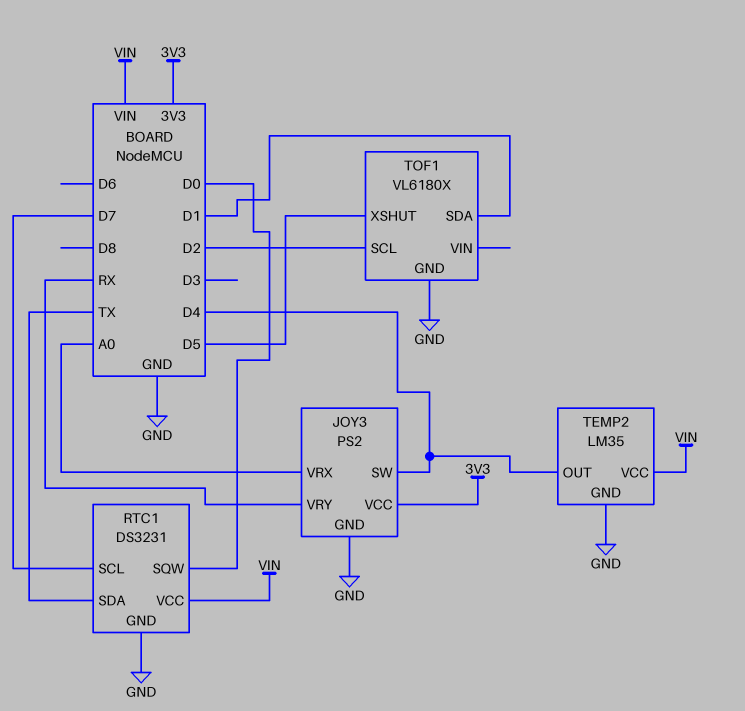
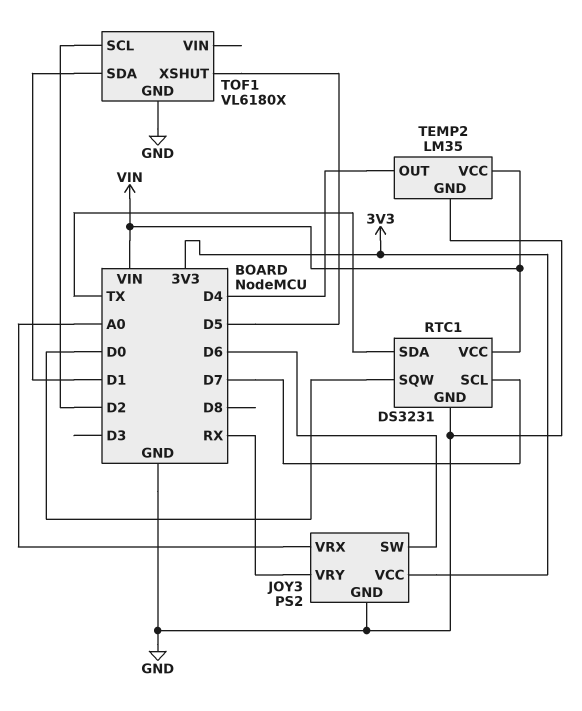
JOY3 pin SW: D4 -> D6

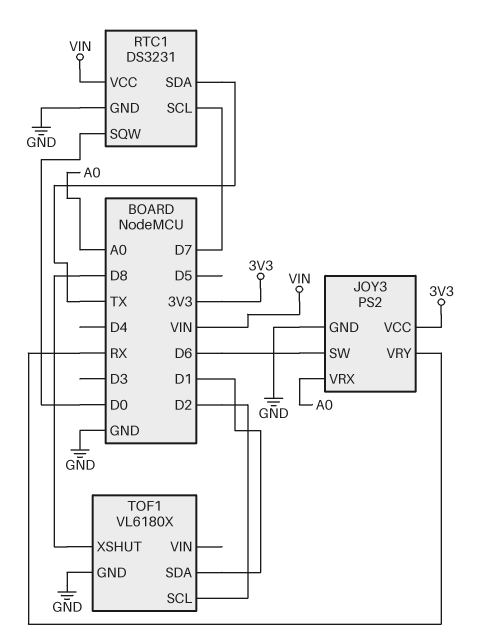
TEMP2: LM35 -> none
TEMP2 pin GND: GND -> none
TEMP2 pin OUT: D4 -> none
TEMP2 pin VCC: VIN -> none
TOF1 pin XSHUT: D5 -> D8

